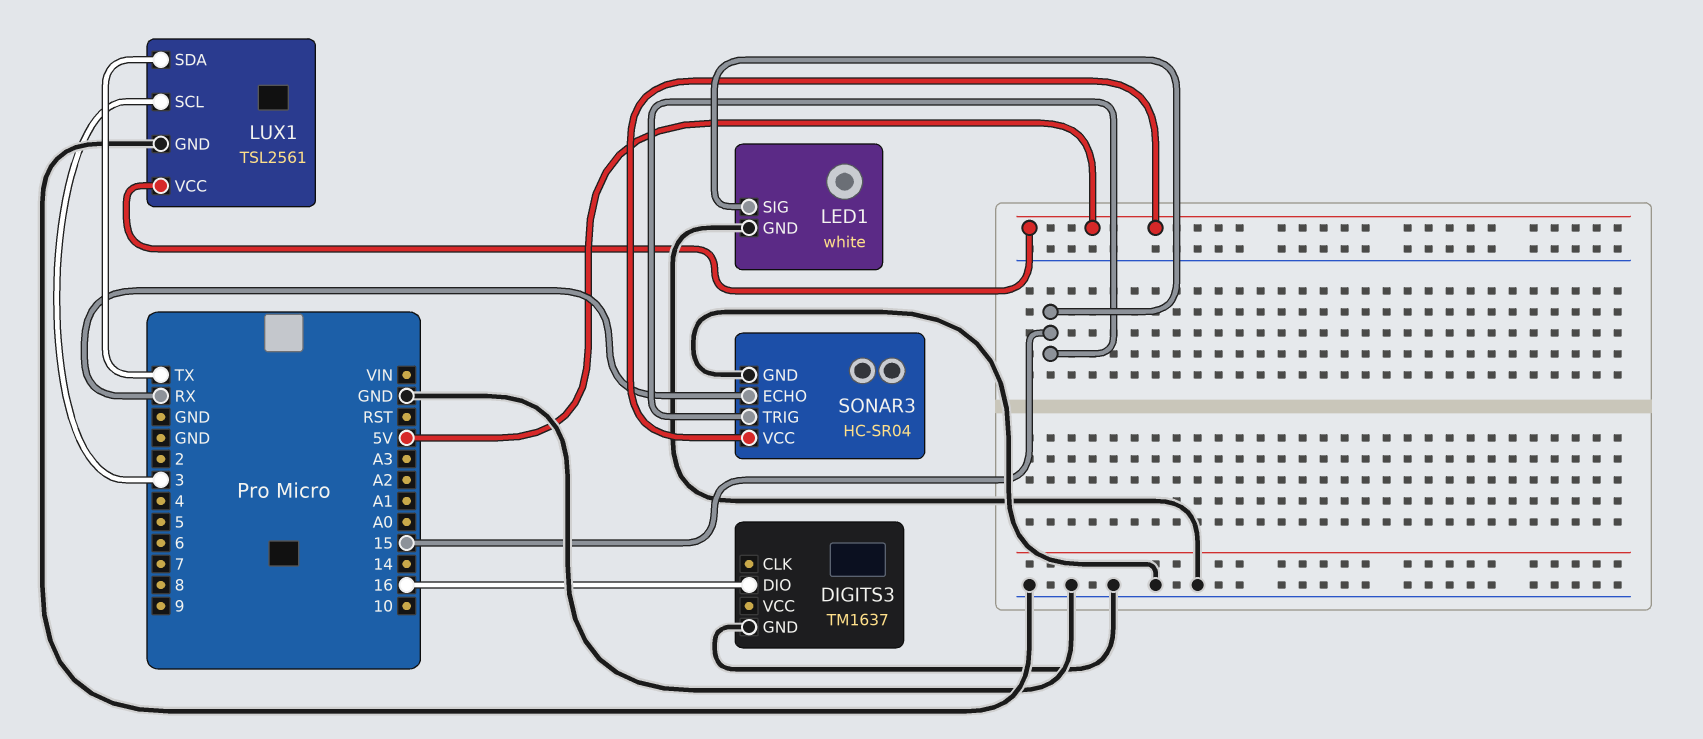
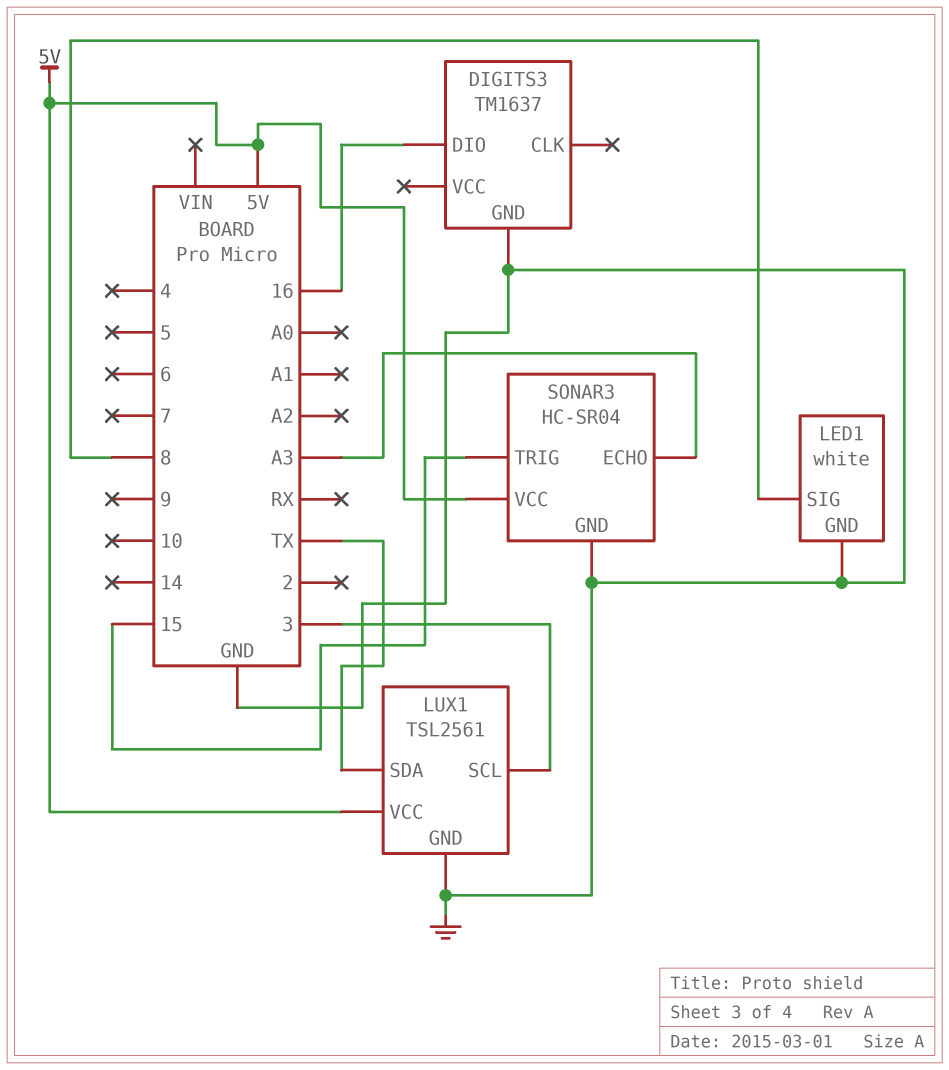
LED1 pin SIG: 15 -> 8
SONAR3 pin ECHO: RX -> A3

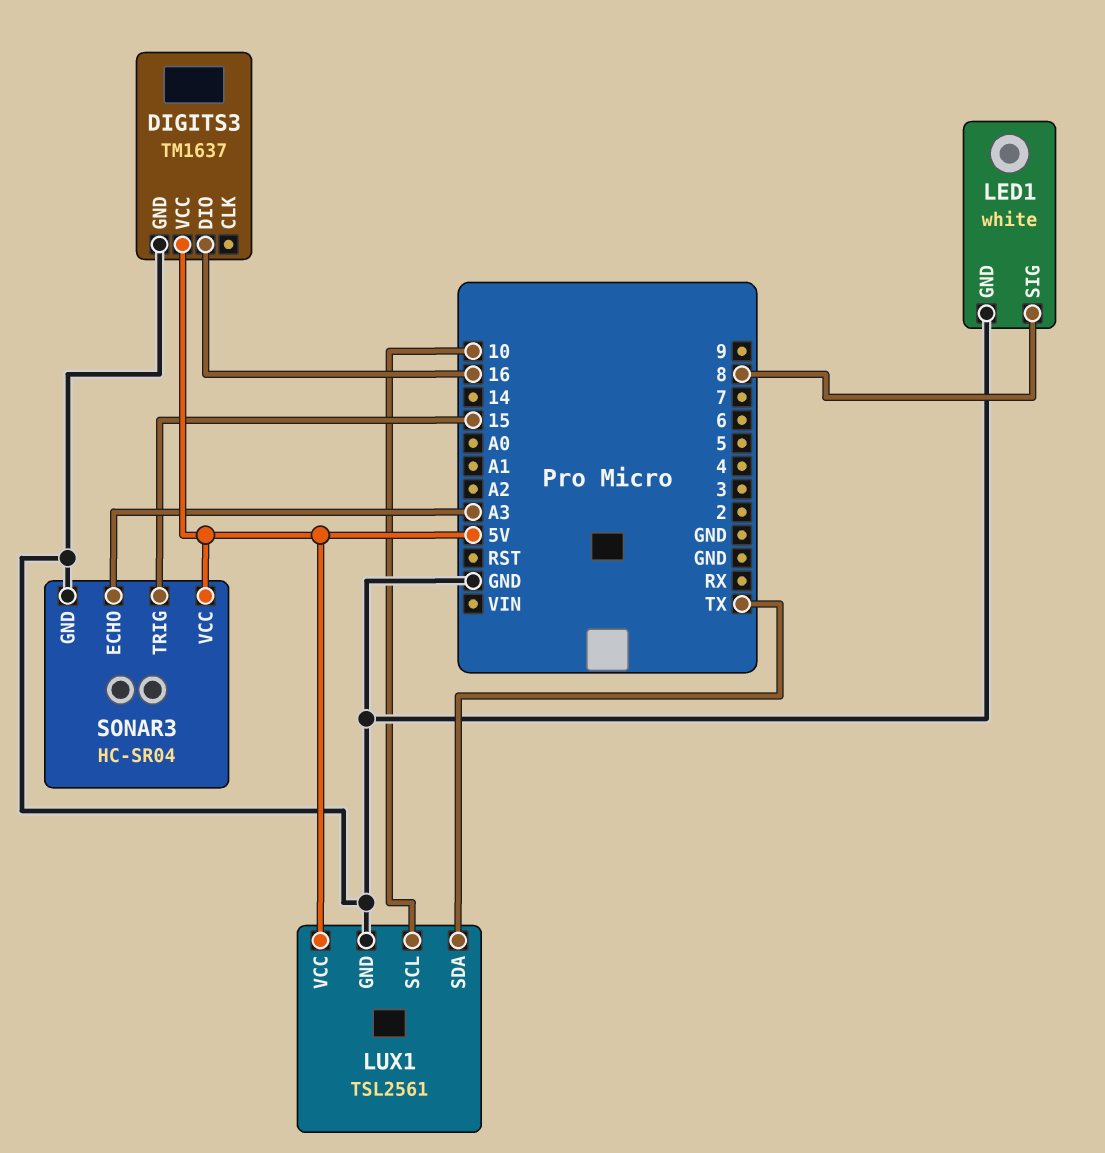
DIGITS3 pin VCC: none -> 5V
LUX1 pin SCL: 3 -> 10

